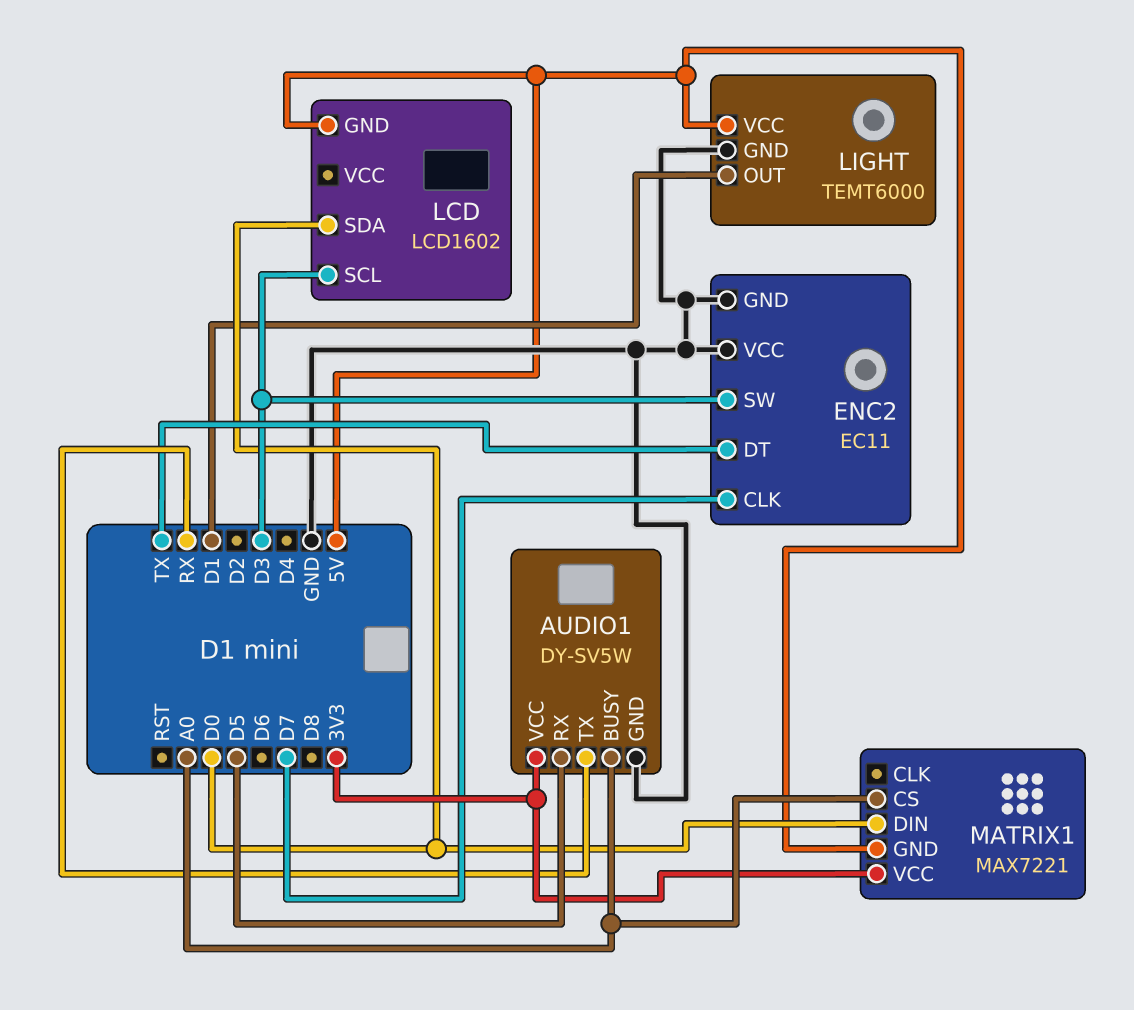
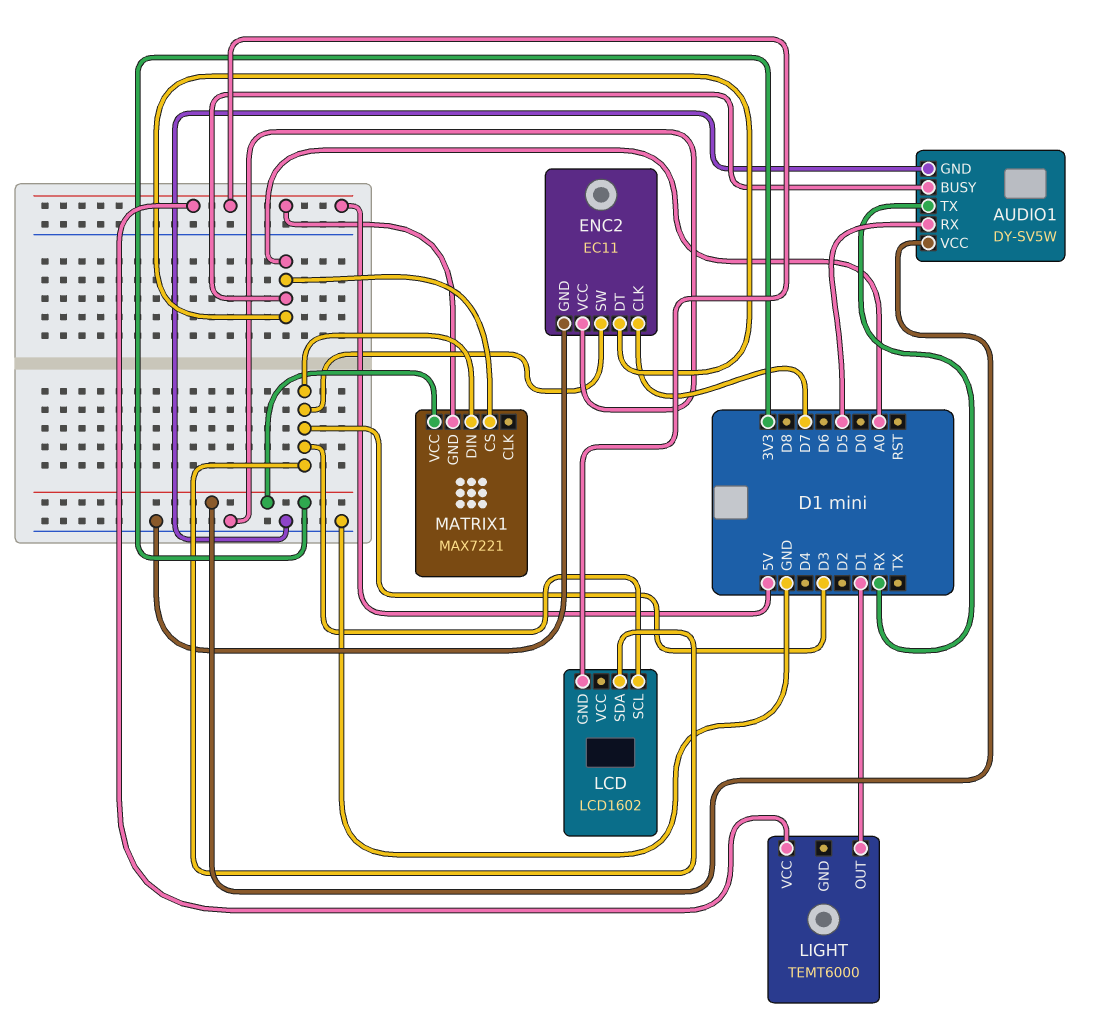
ENC2 pin DT: TX -> A0
LCD pin SDA: D0 -> D3
LIGHT pin GND: GND -> none
MATRIX1 pin DIN: D0 -> D3

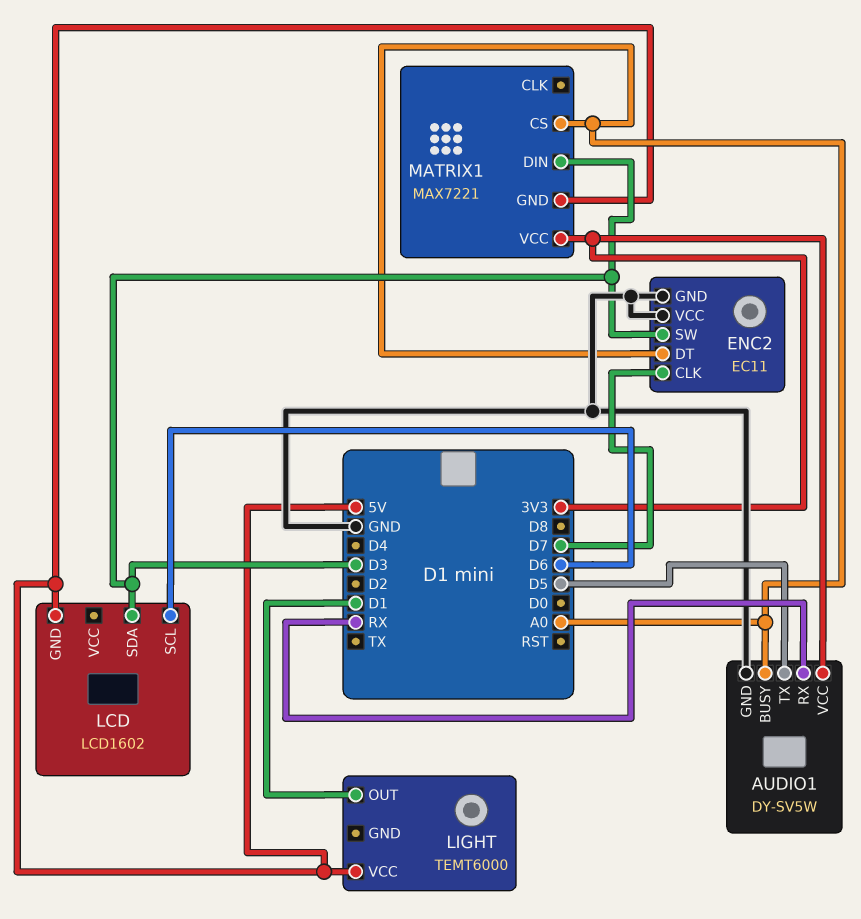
AUDIO1 pin RX: D5 -> RX
AUDIO1 pin TX: RX -> D5
LCD pin SCL: D3 -> D6

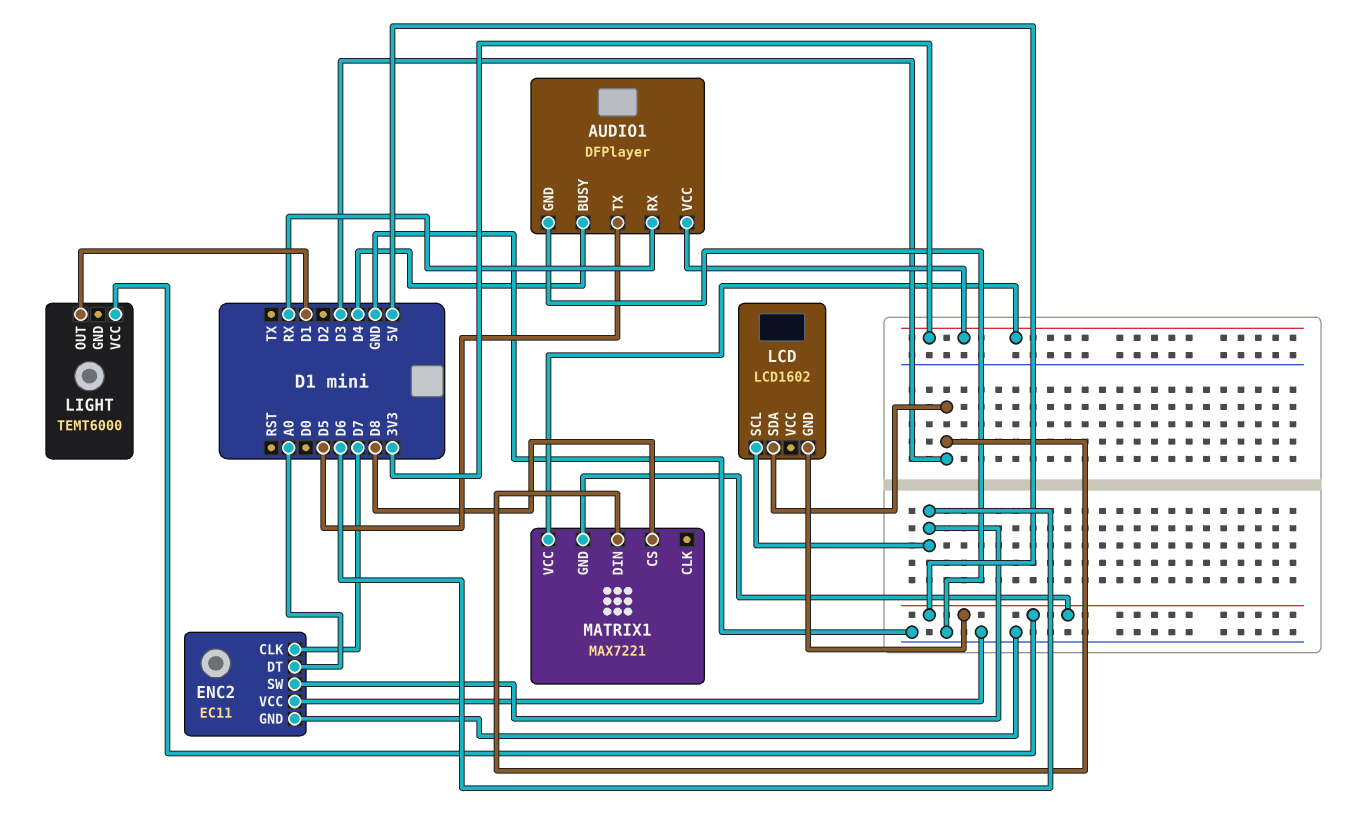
AUDIO1: DY-SV5W -> DFPlayer
AUDIO1 pin BUSY: A0 -> D4
ENC2 pin SW: D3 -> D6
MATRIX1 pin CS: A0 -> D8

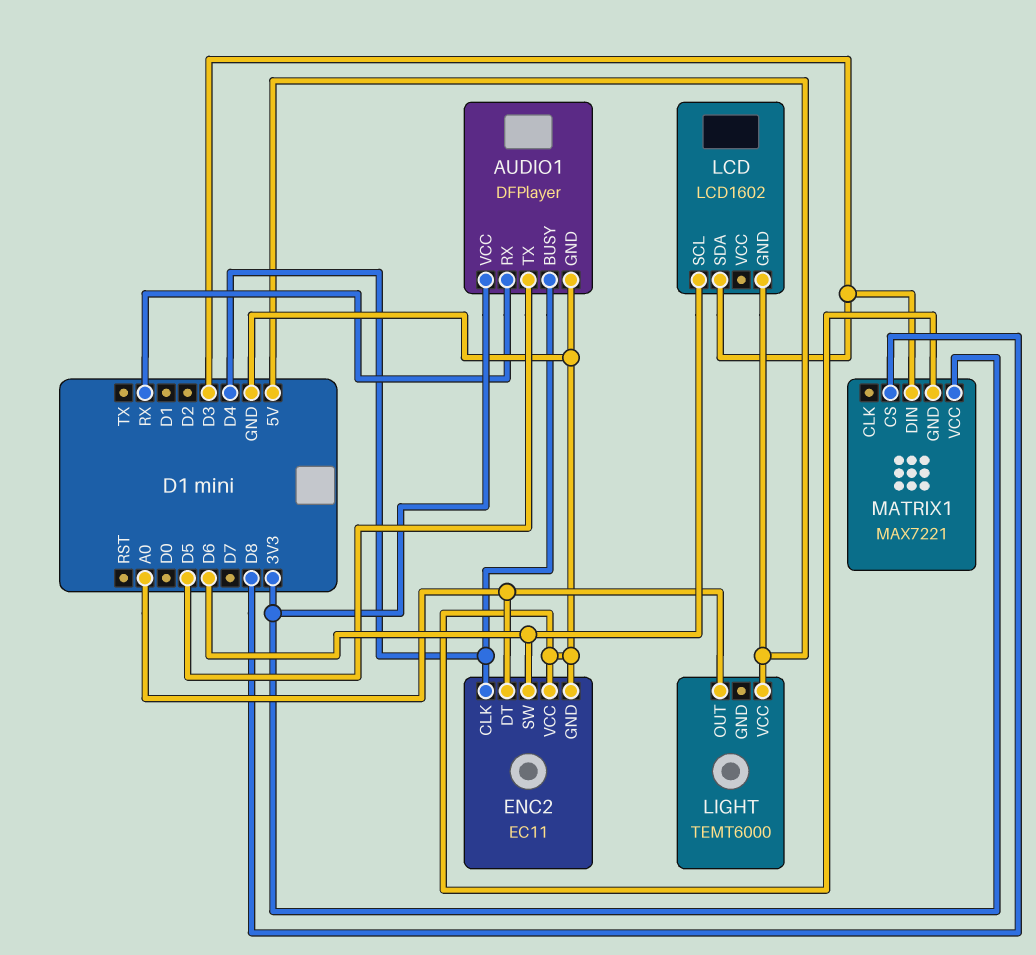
ENC2 pin CLK: D7 -> D4
LIGHT pin OUT: D1 -> A0
MATRIX1 pin GND: 5V -> GND

